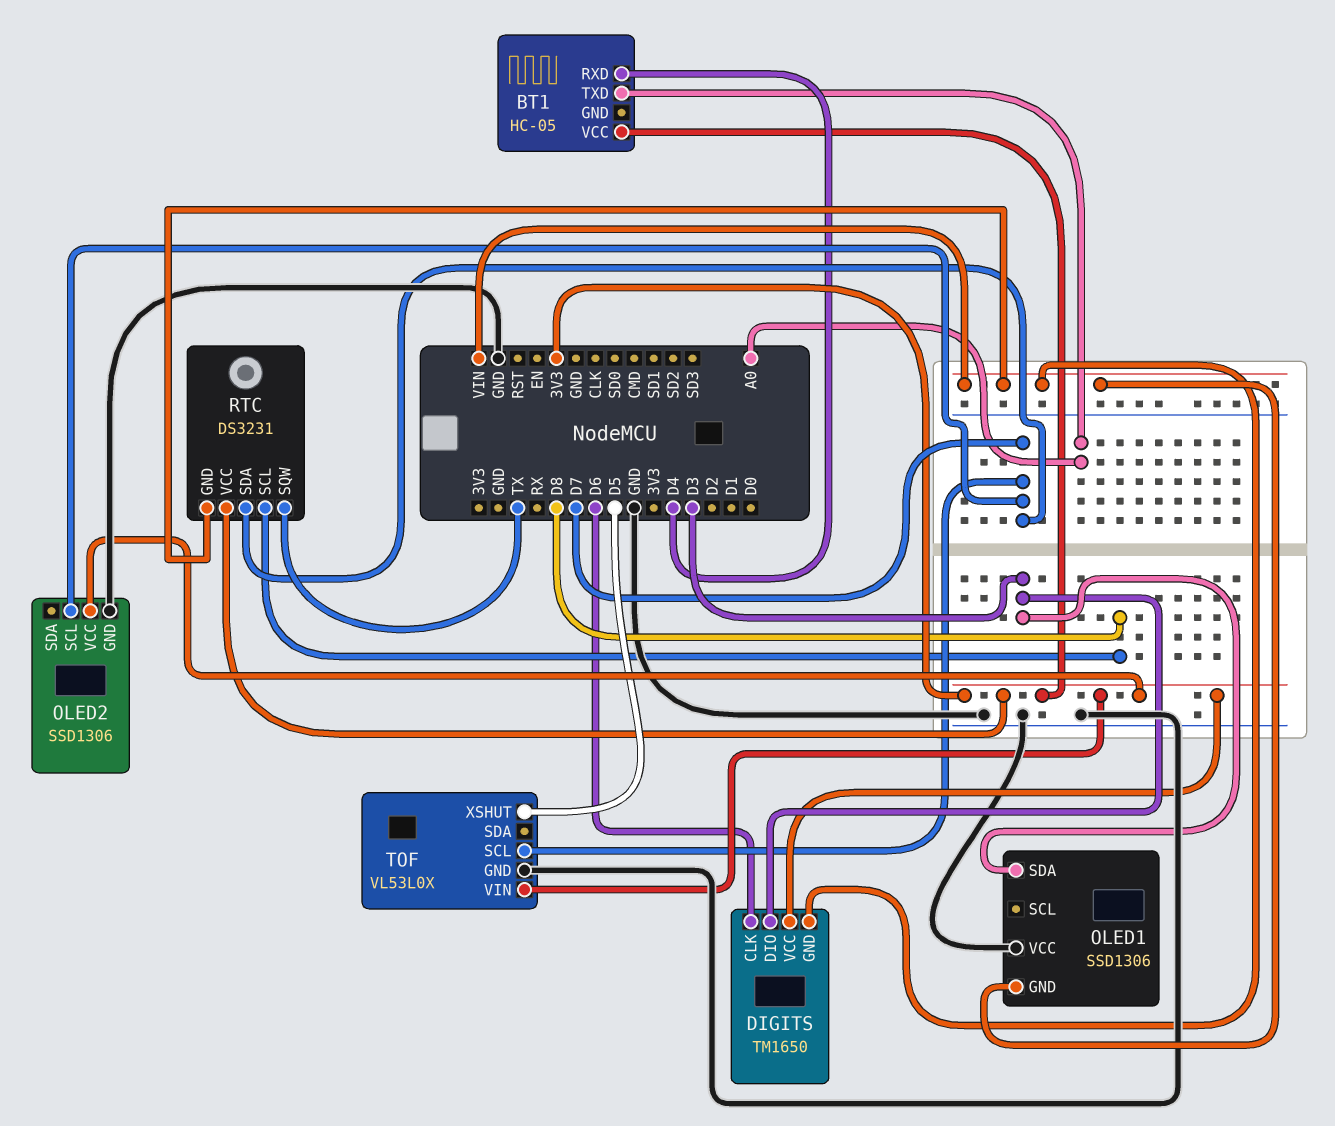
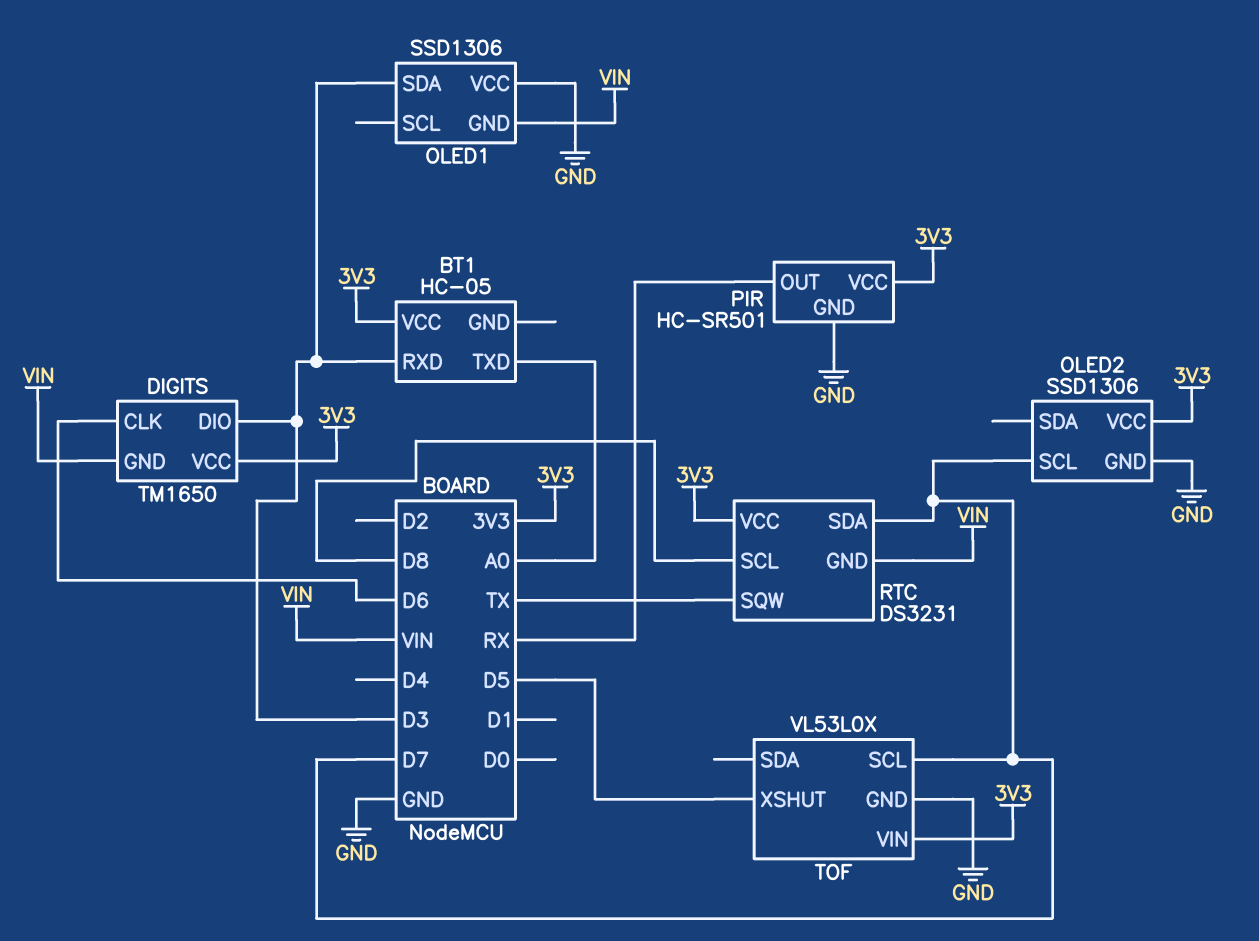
BT1 pin RXD: D4 -> D3
PIR: none -> HC-SR501
PIR pin GND: none -> GND
PIR pin OUT: none -> RX
PIR pin VCC: none -> 3V3

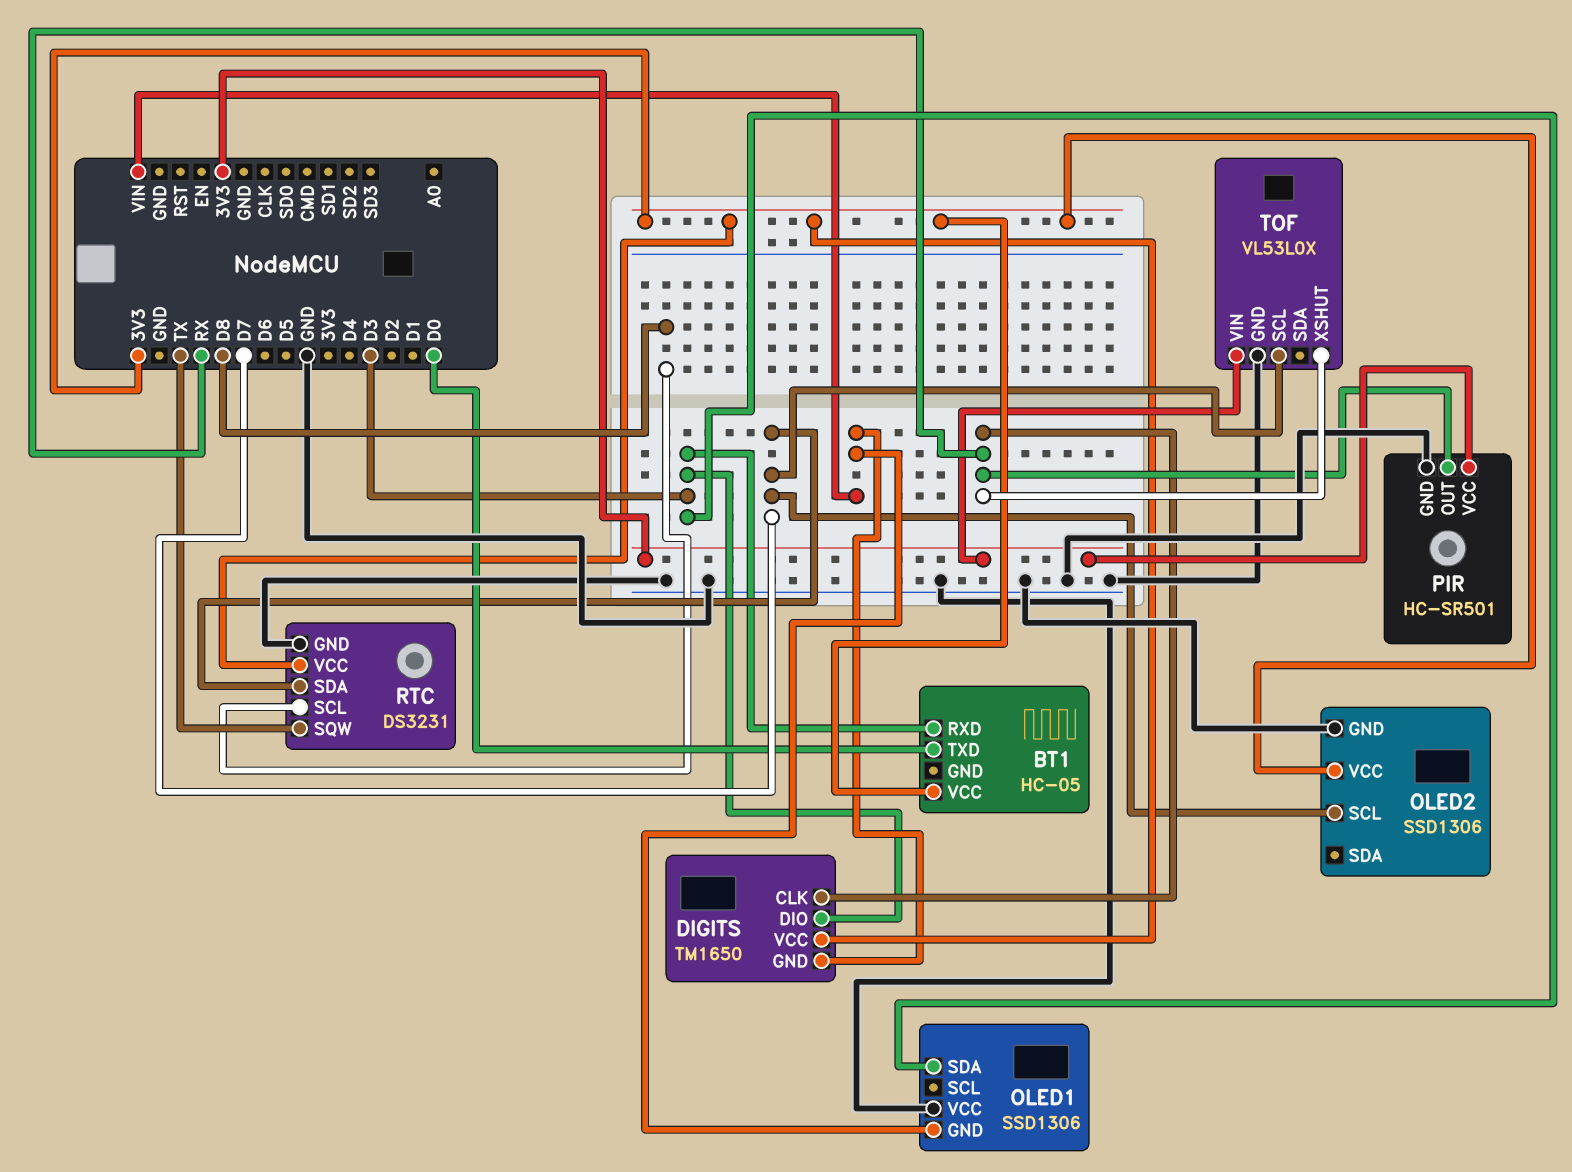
BT1 pin TXD: A0 -> D0
DIGITS pin CLK: D6 -> RX
RTC pin GND: VIN -> GND
TOF pin XSHUT: D5 -> RX

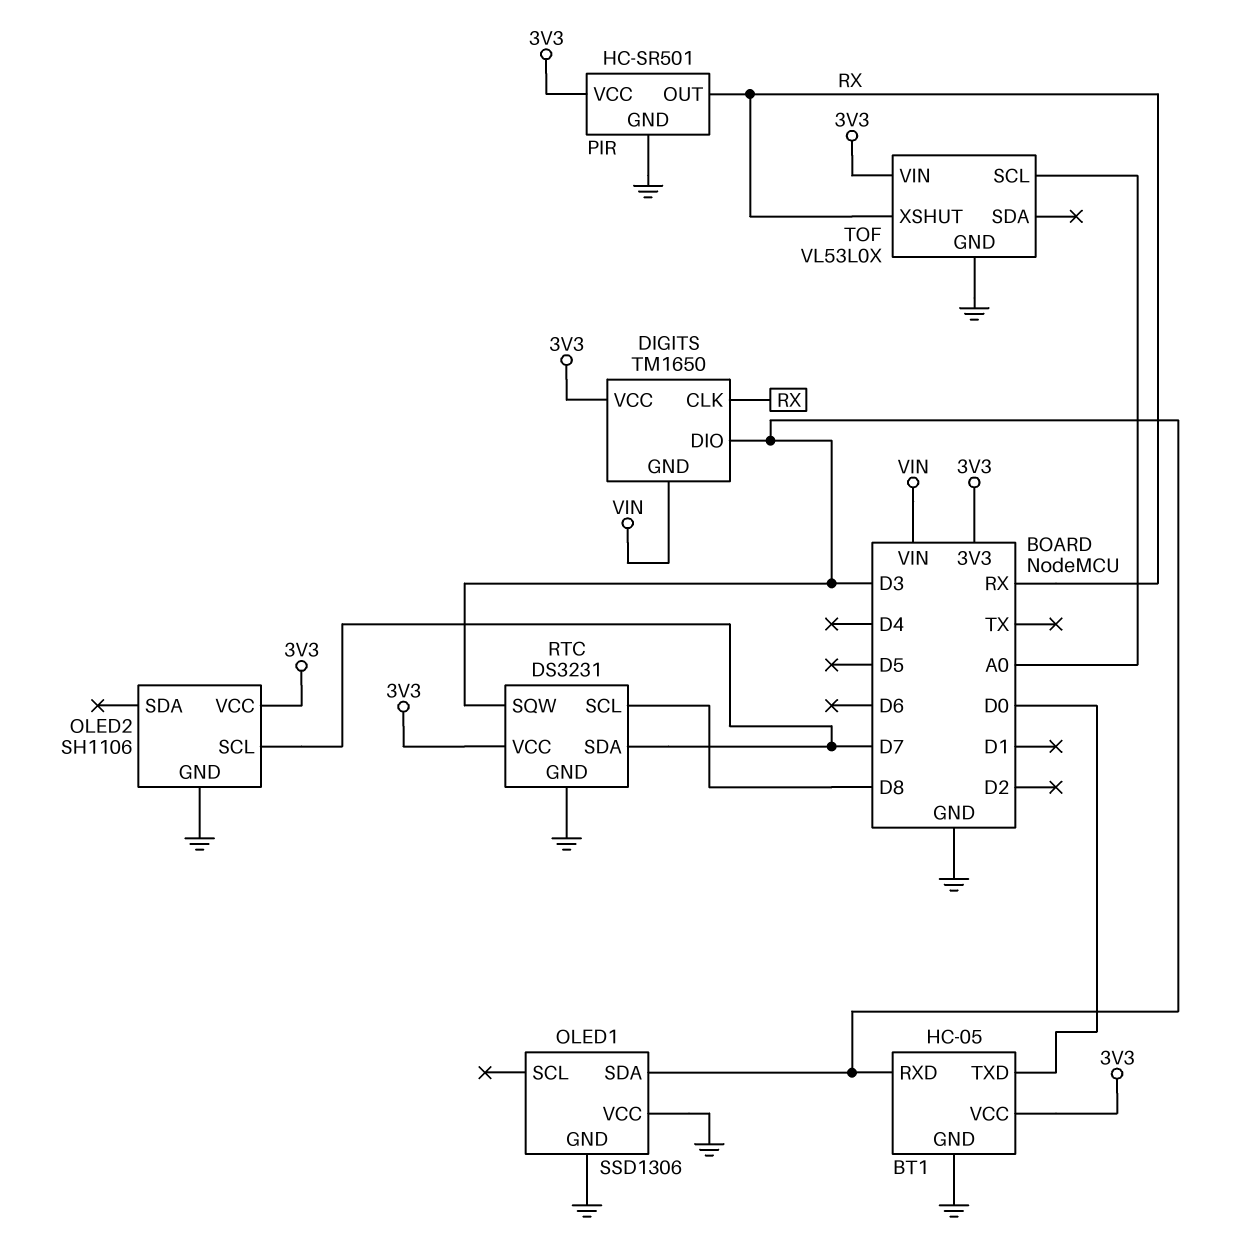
BT1 pin GND: none -> GND
OLED1 pin GND: VIN -> GND
OLED2: SSD1306 -> SH1106
RTC pin SQW: TX -> D3
TOF pin SCL: D7 -> A0

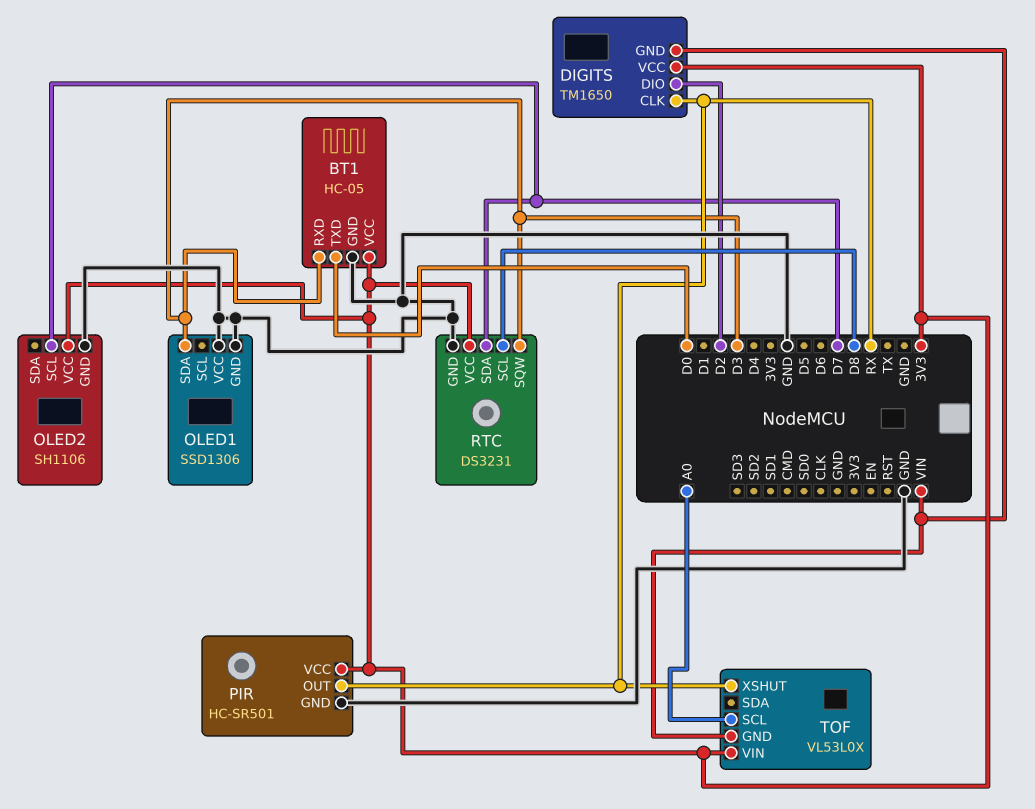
DIGITS pin DIO: D3 -> D2
TOF pin GND: GND -> VIN

